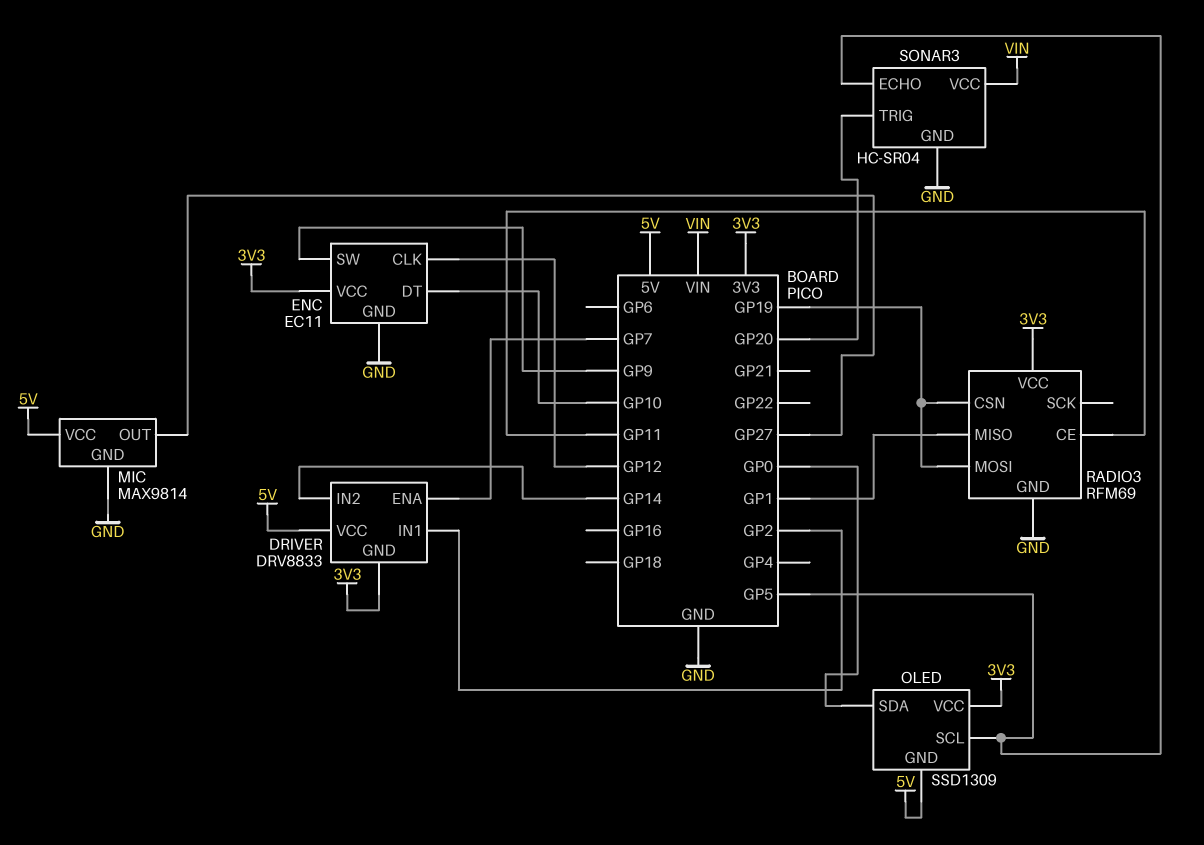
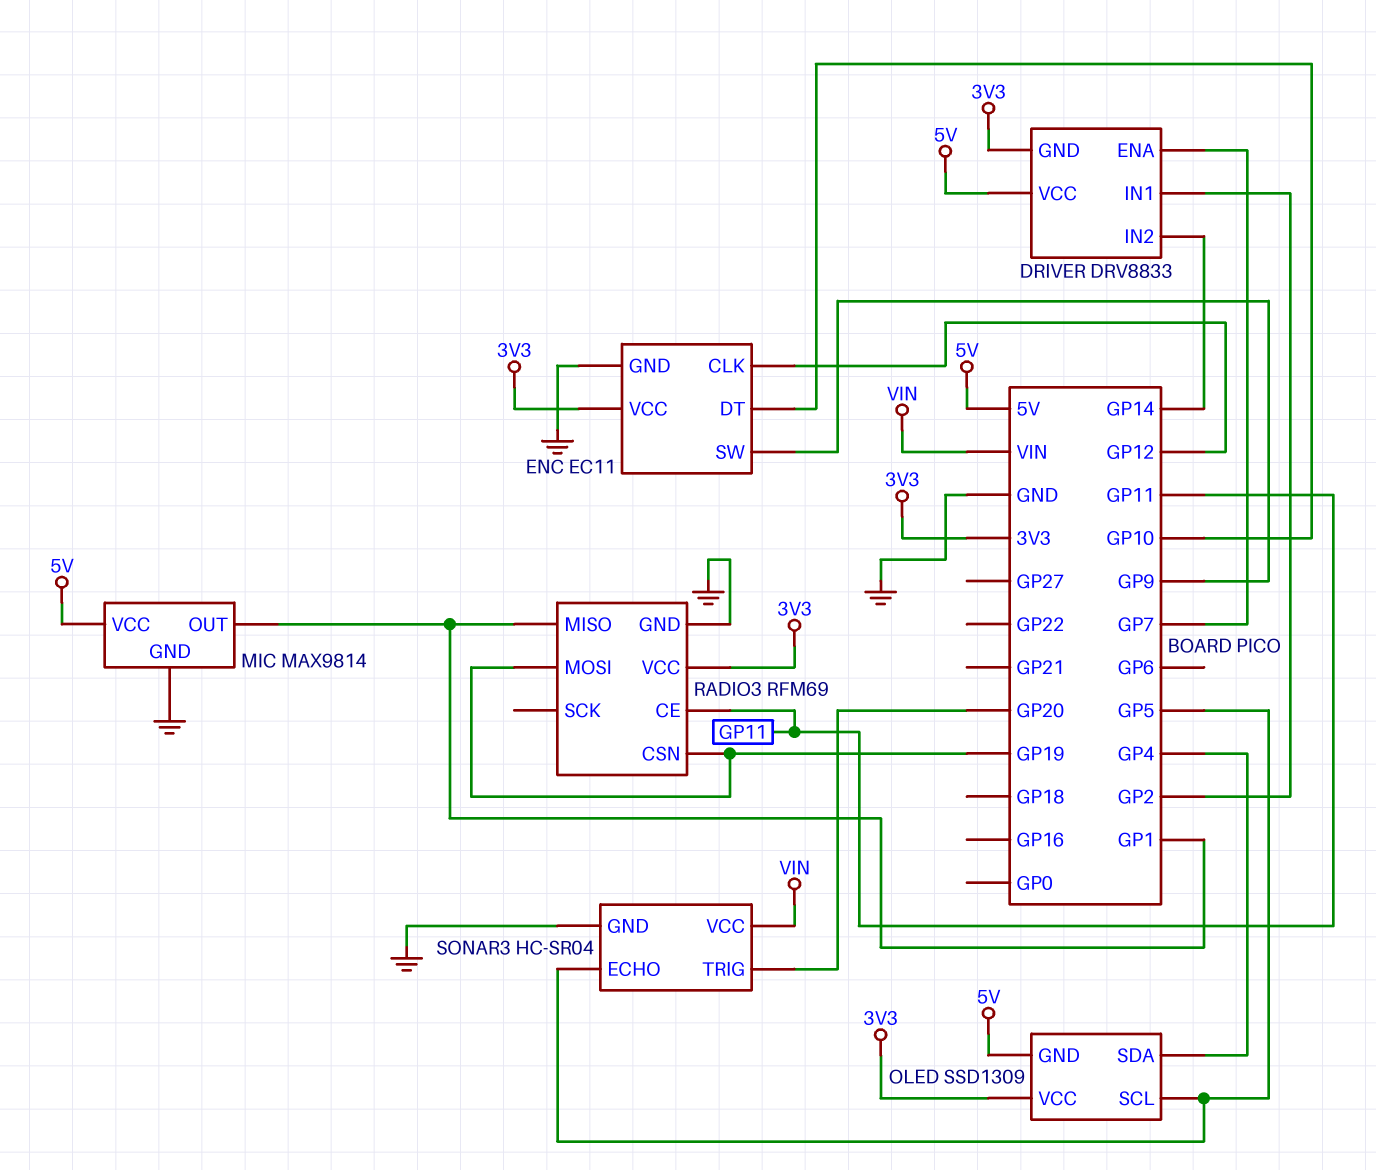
MIC pin OUT: GP27 -> GP1
OLED pin SDA: GP0 -> GP4

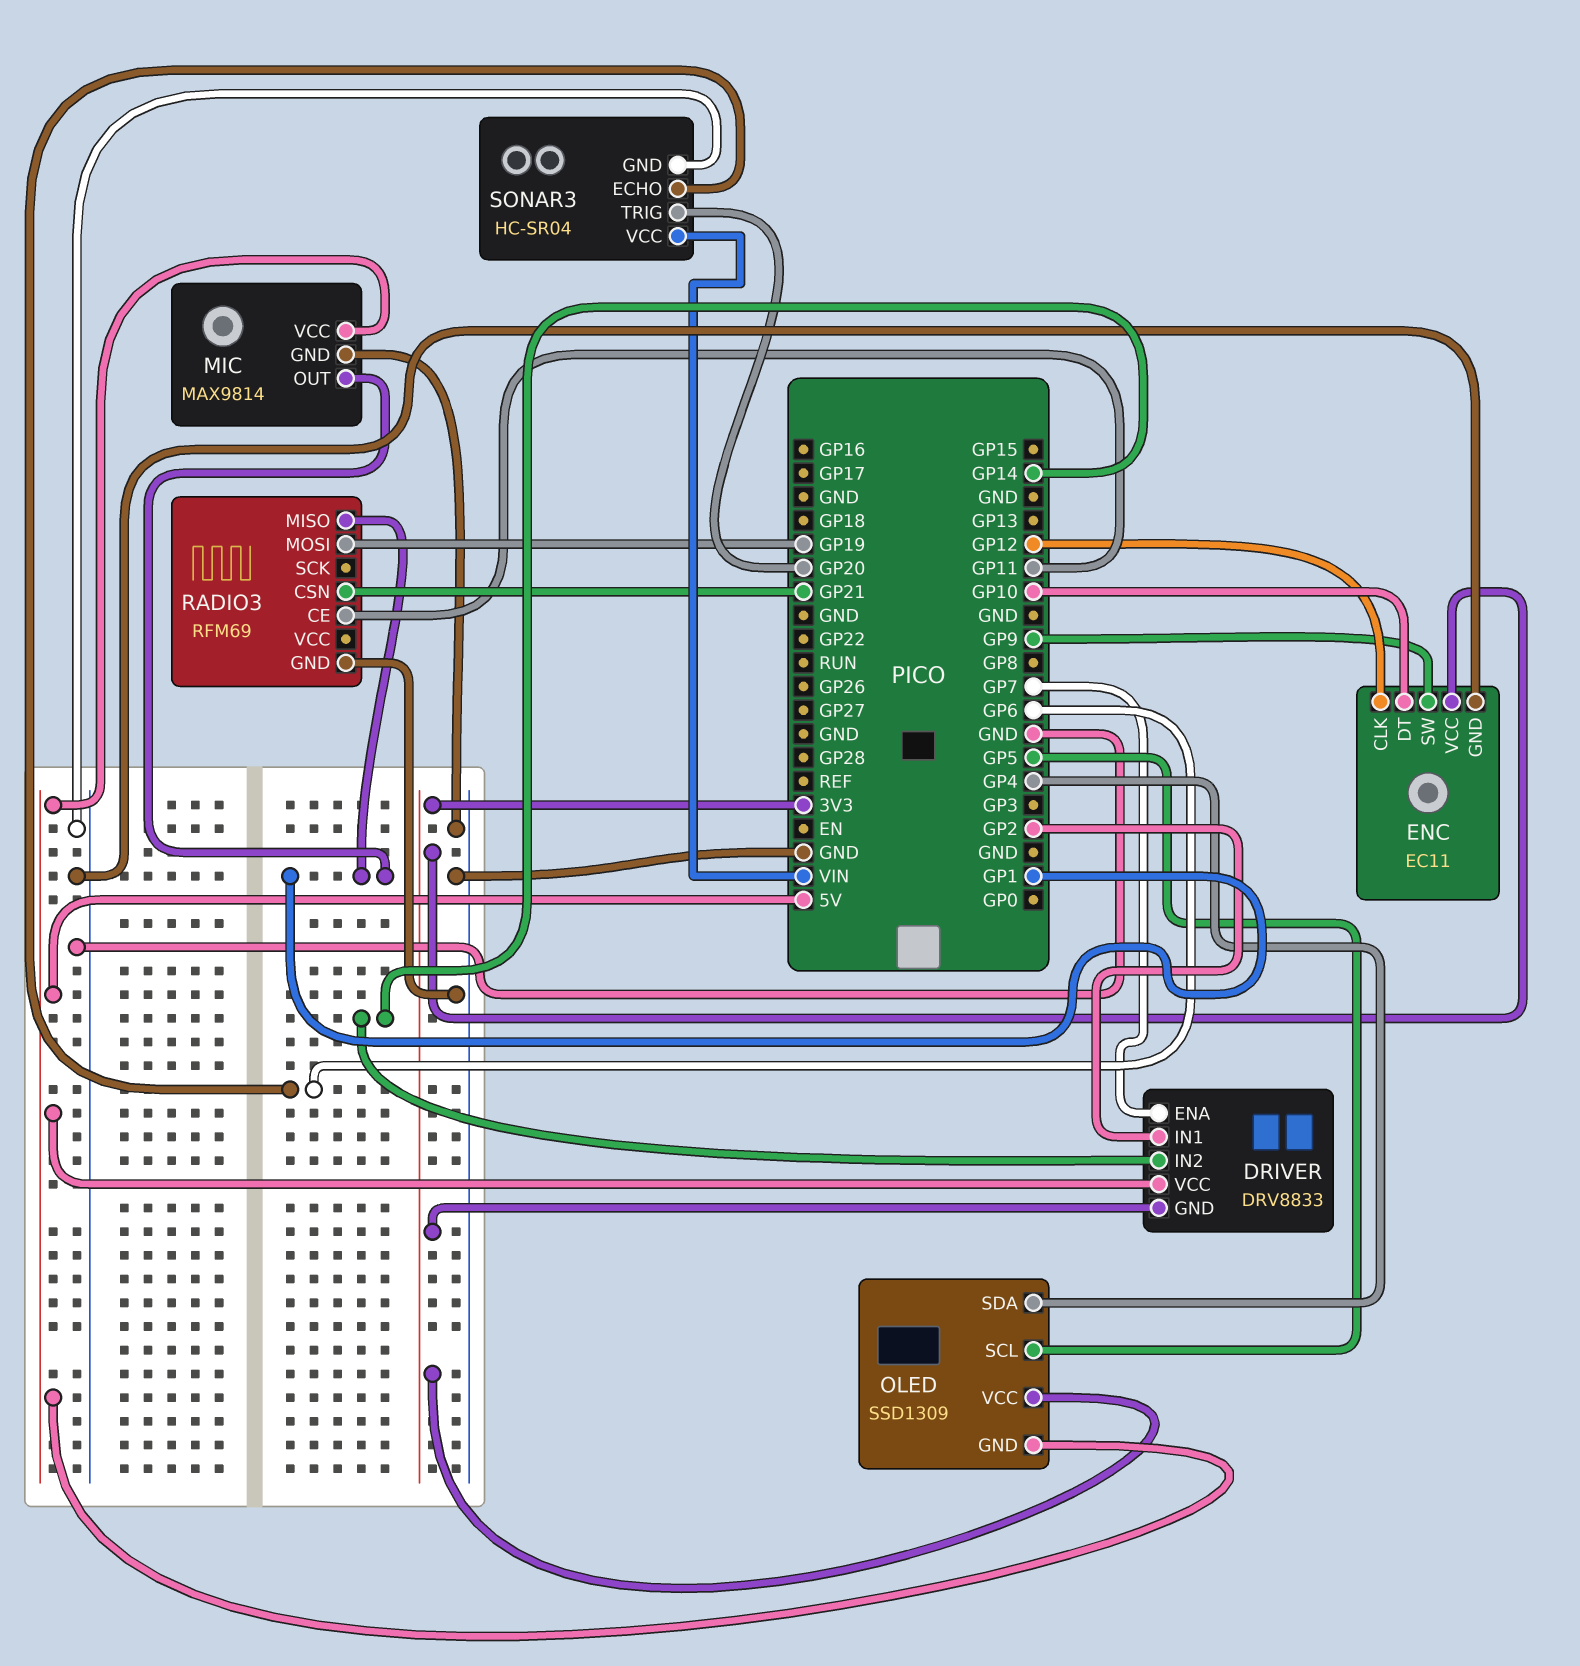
RADIO3 pin CSN: GP19 -> GP21
RADIO3 pin VCC: 3V3 -> none
SONAR3 pin ECHO: GP5 -> GP6

